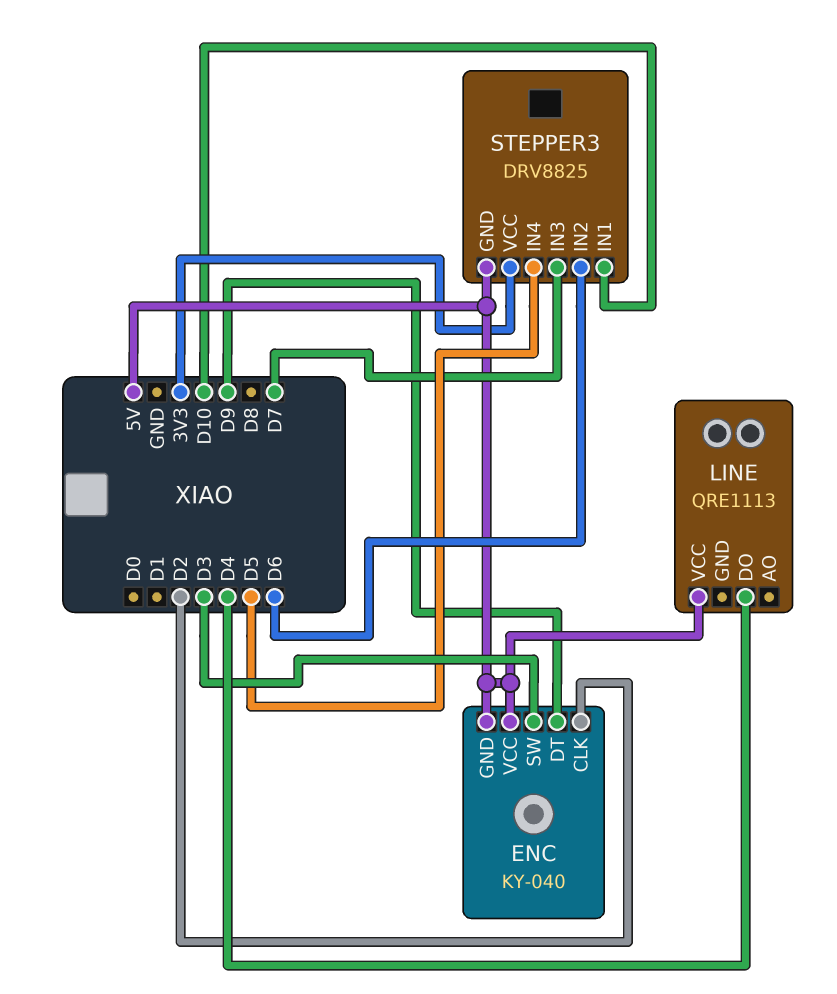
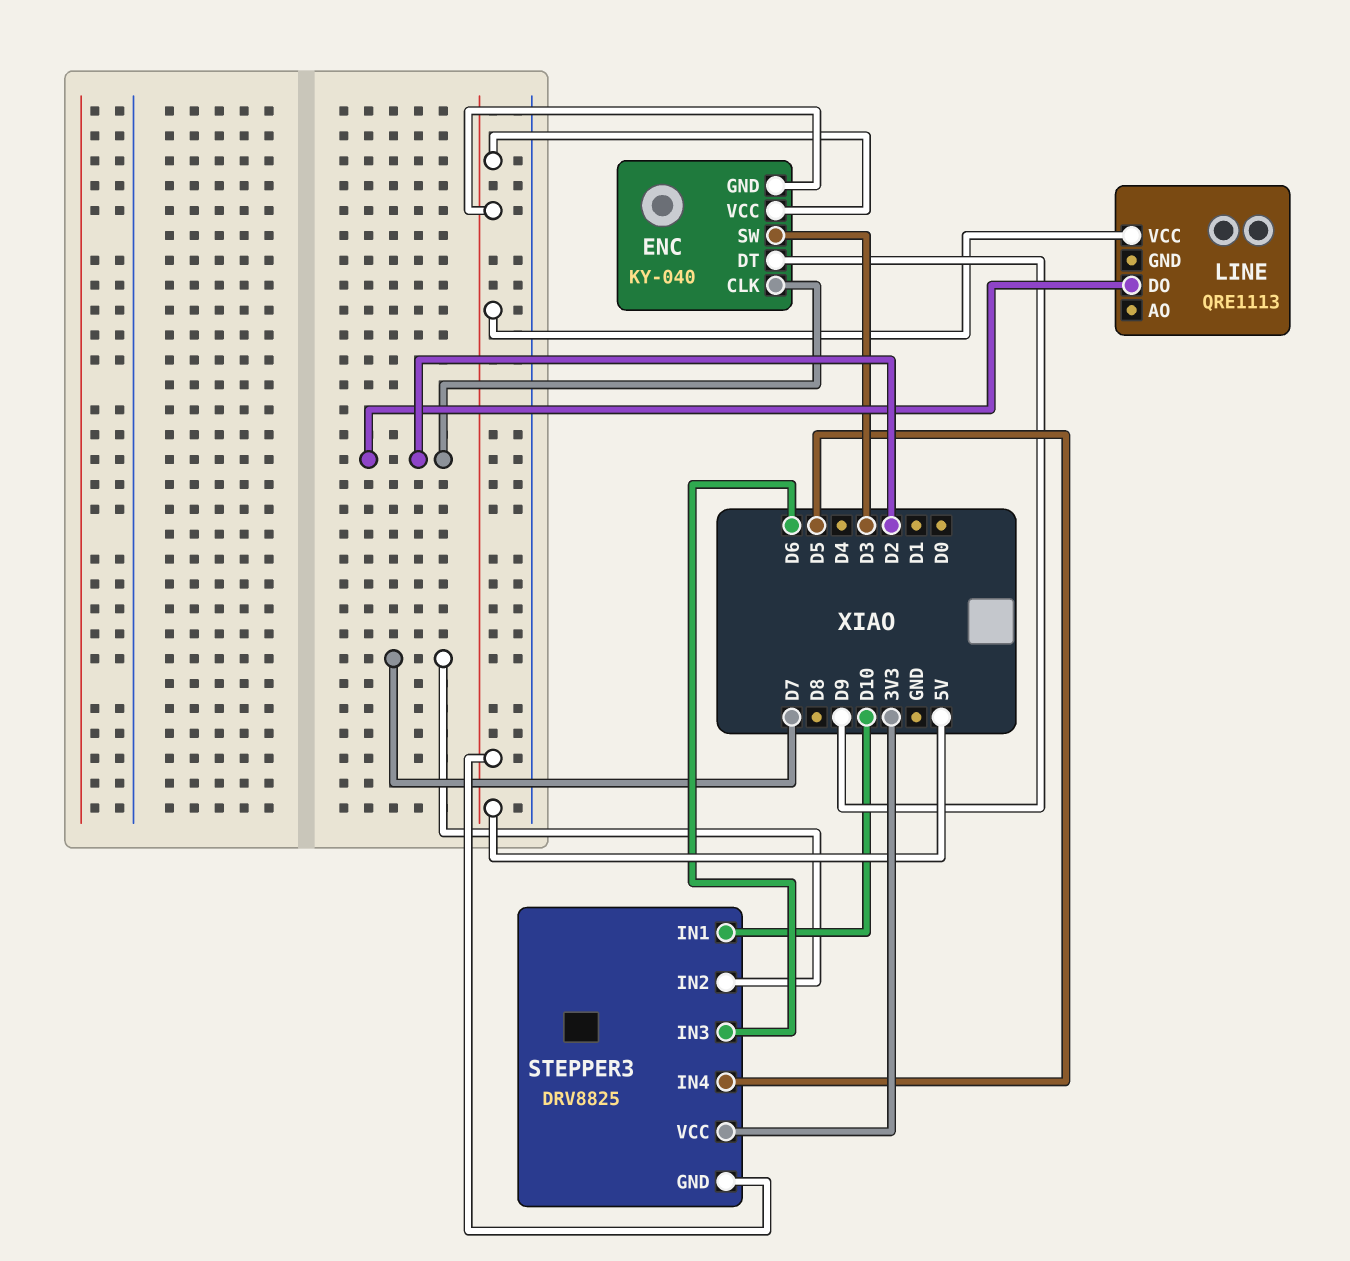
LINE pin DO: D4 -> D2
STEPPER3 pin IN2: D6 -> D7
STEPPER3 pin IN3: D7 -> D6

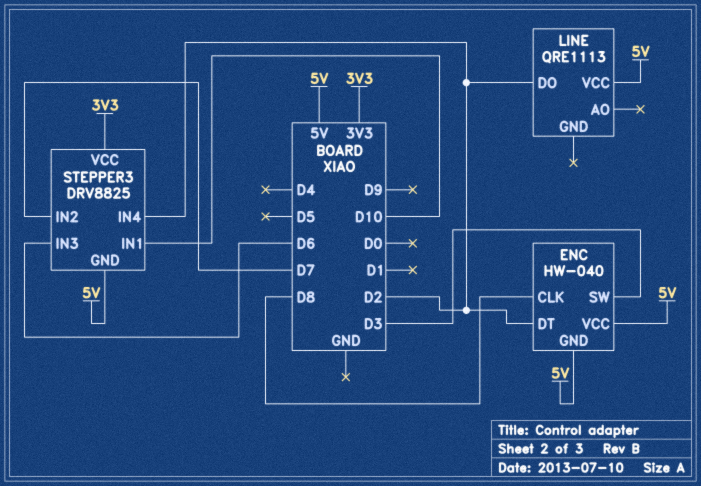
ENC: KY-040 -> HW-040
ENC pin CLK: D2 -> D8
ENC pin DT: D9 -> D2
STEPPER3 pin IN4: D5 -> D2

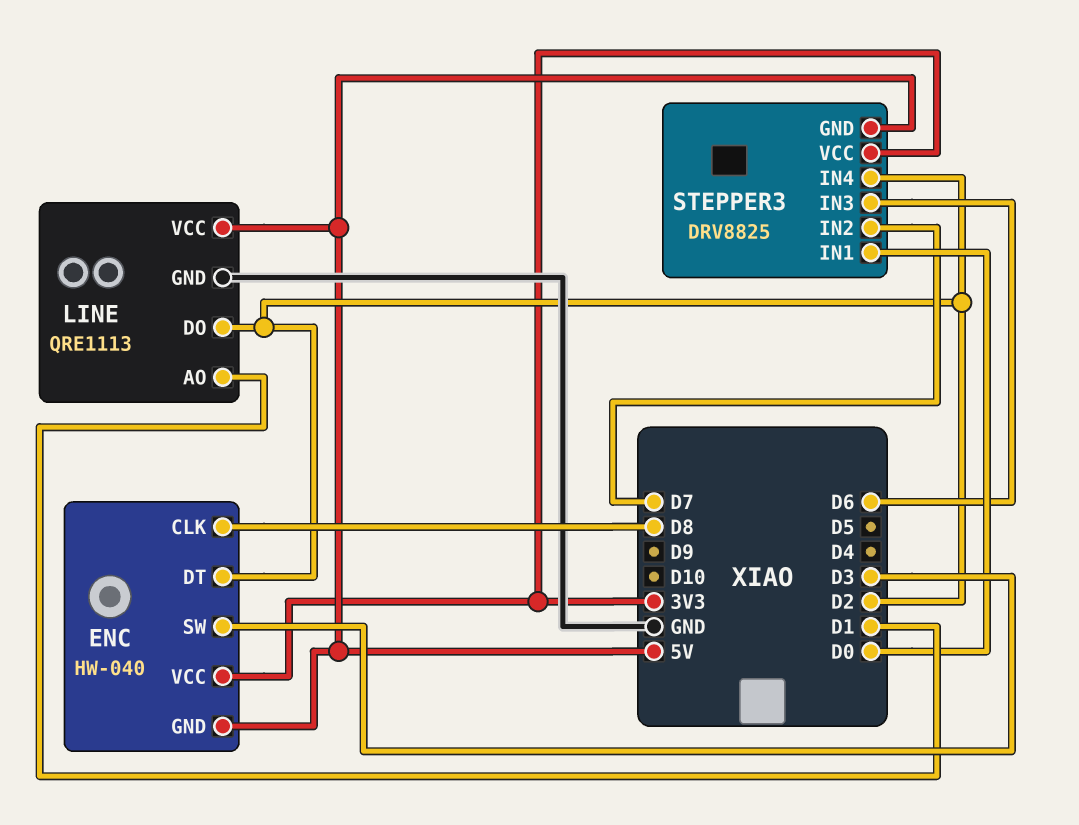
ENC pin VCC: 5V -> 3V3
LINE pin AO: none -> D1
LINE pin GND: none -> GND
STEPPER3 pin IN1: D10 -> D0

